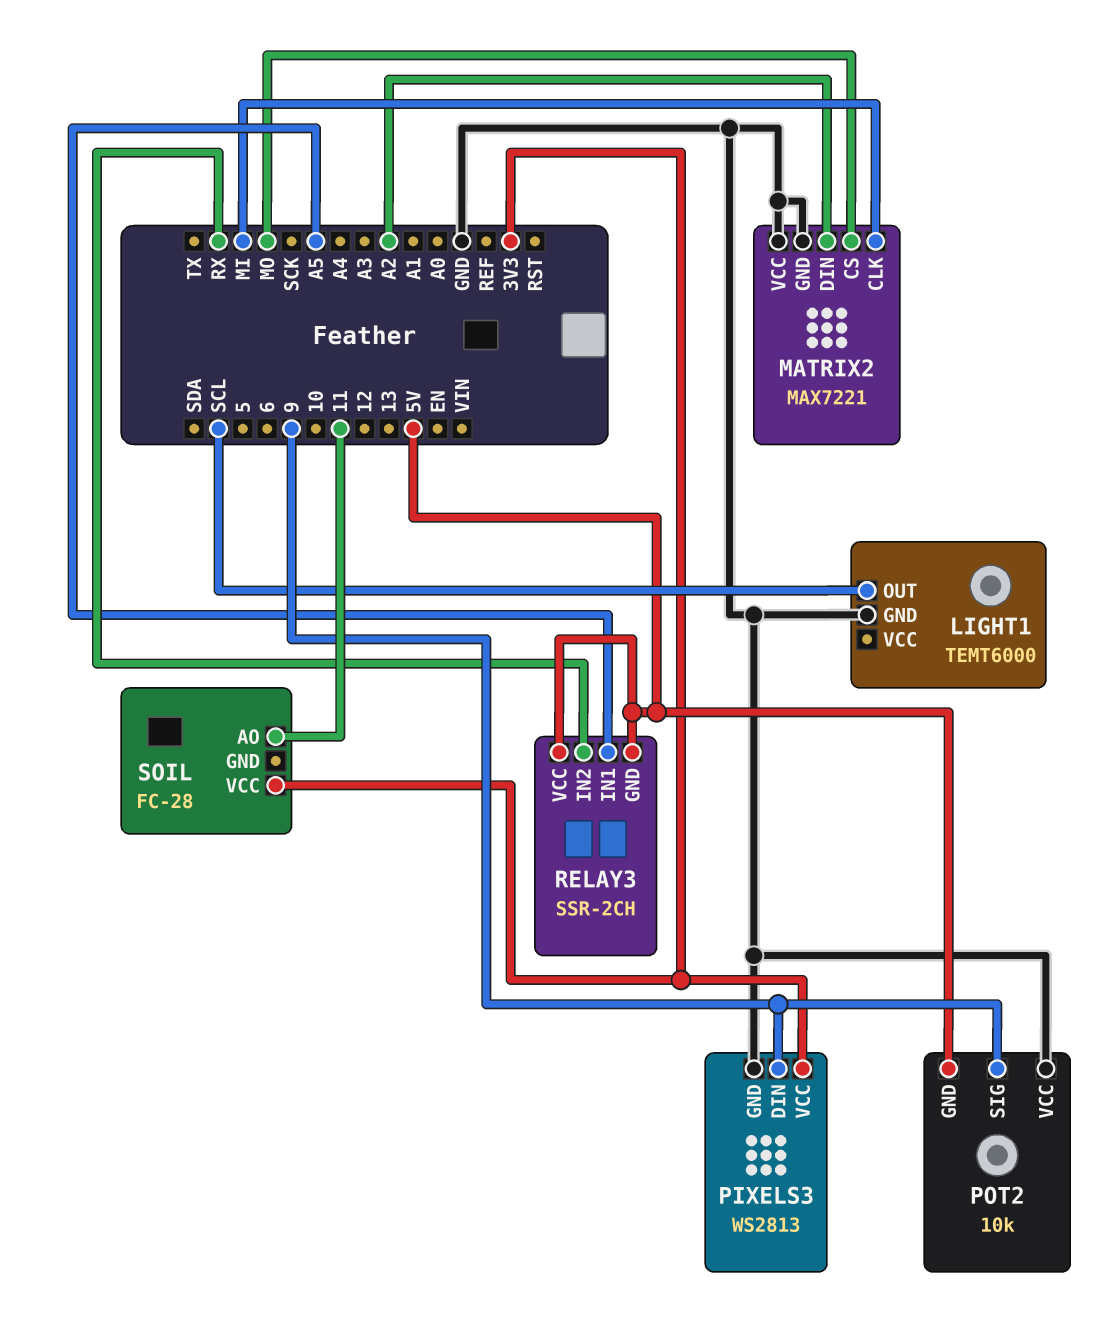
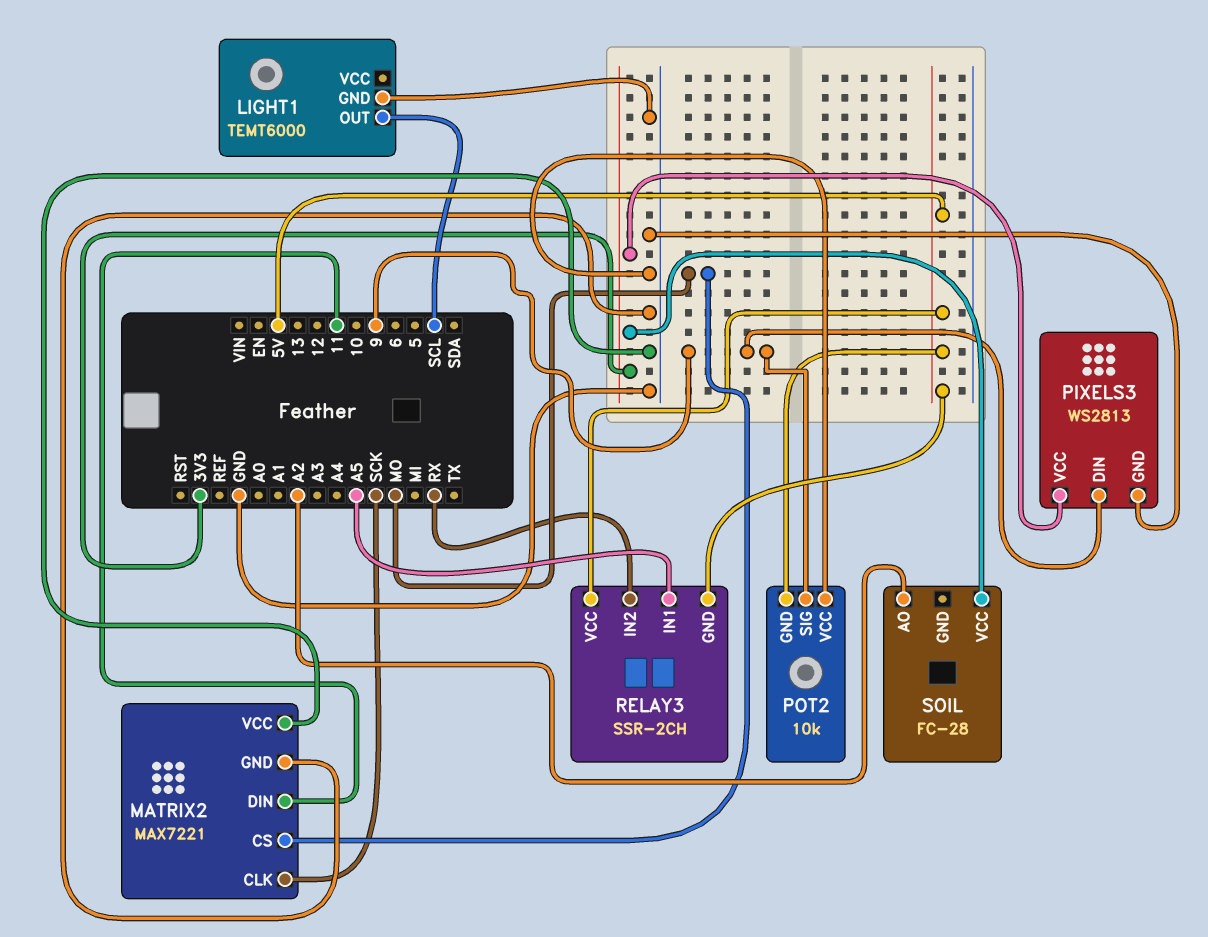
MATRIX2 pin CLK: MI -> SCK
MATRIX2 pin DIN: A2 -> 11
SOIL pin AO: 11 -> A2

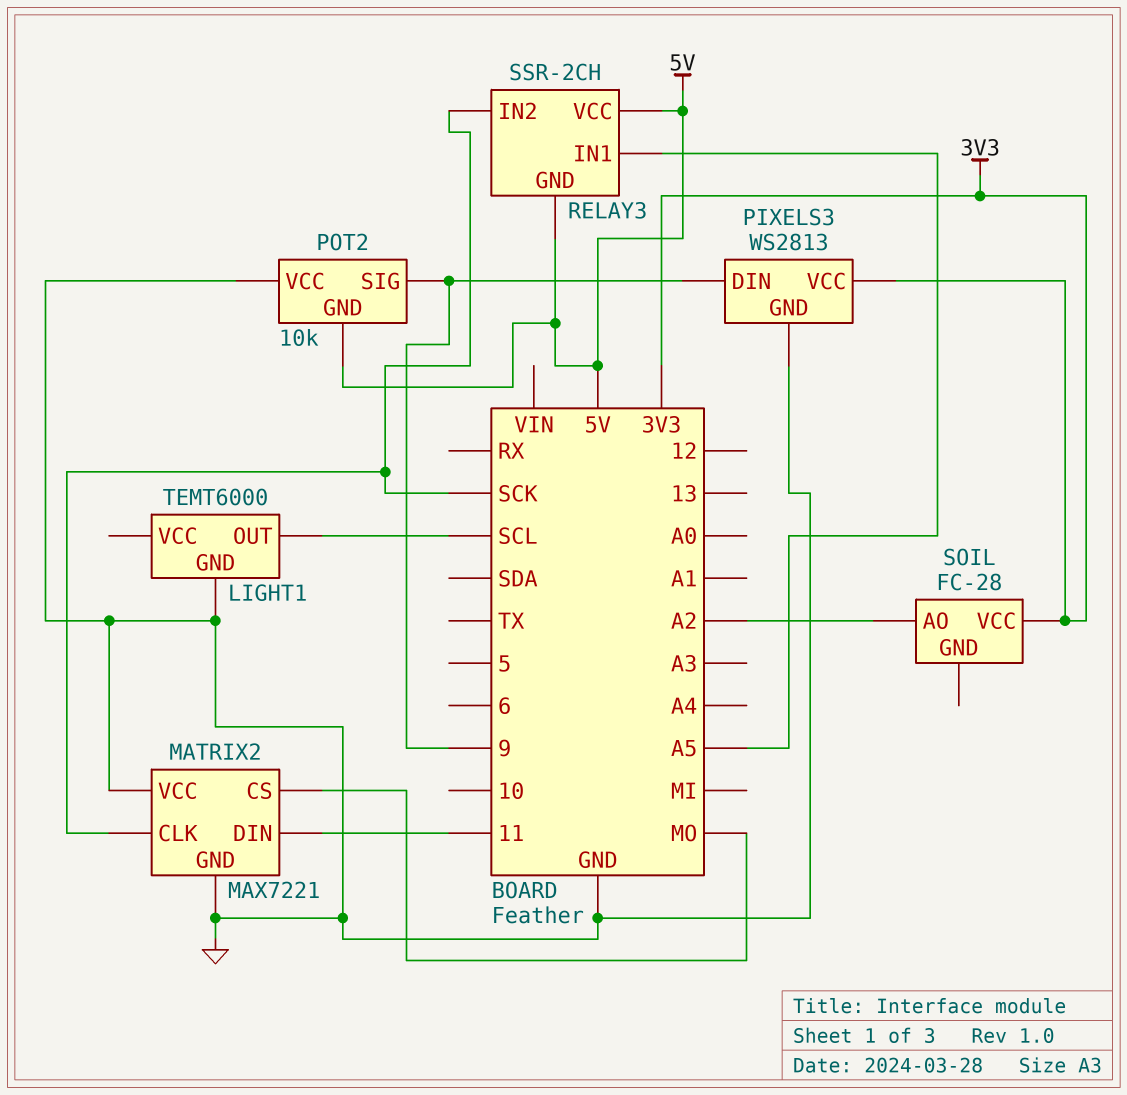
RELAY3 pin IN2: RX -> SCK

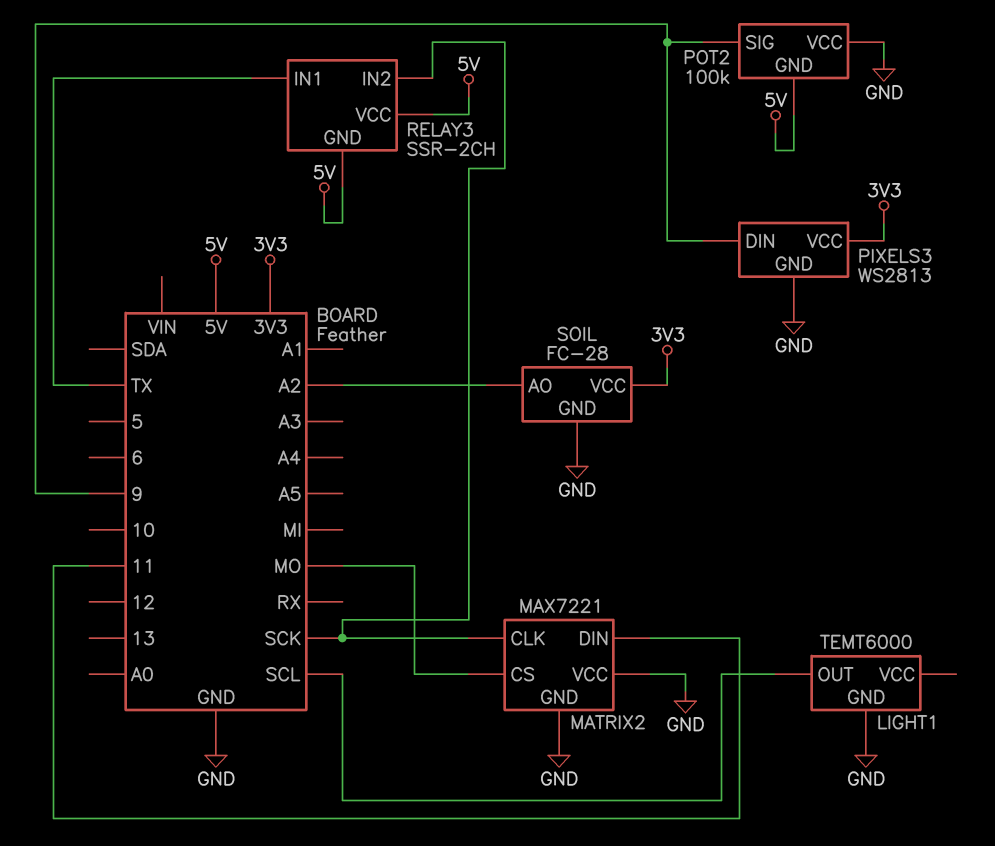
POT2: 10k -> 100k
RELAY3 pin IN1: A5 -> TX
SOIL pin GND: none -> GND

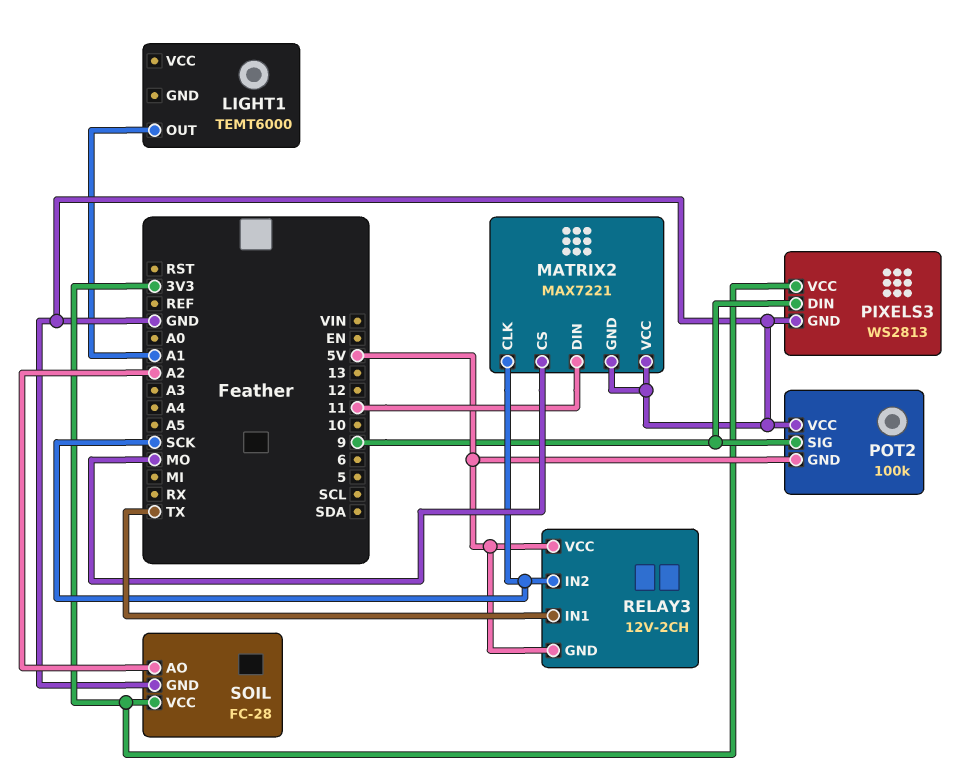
LIGHT1 pin GND: GND -> none
LIGHT1 pin OUT: SCL -> A1
RELAY3: SSR-2CH -> 12V-2CH

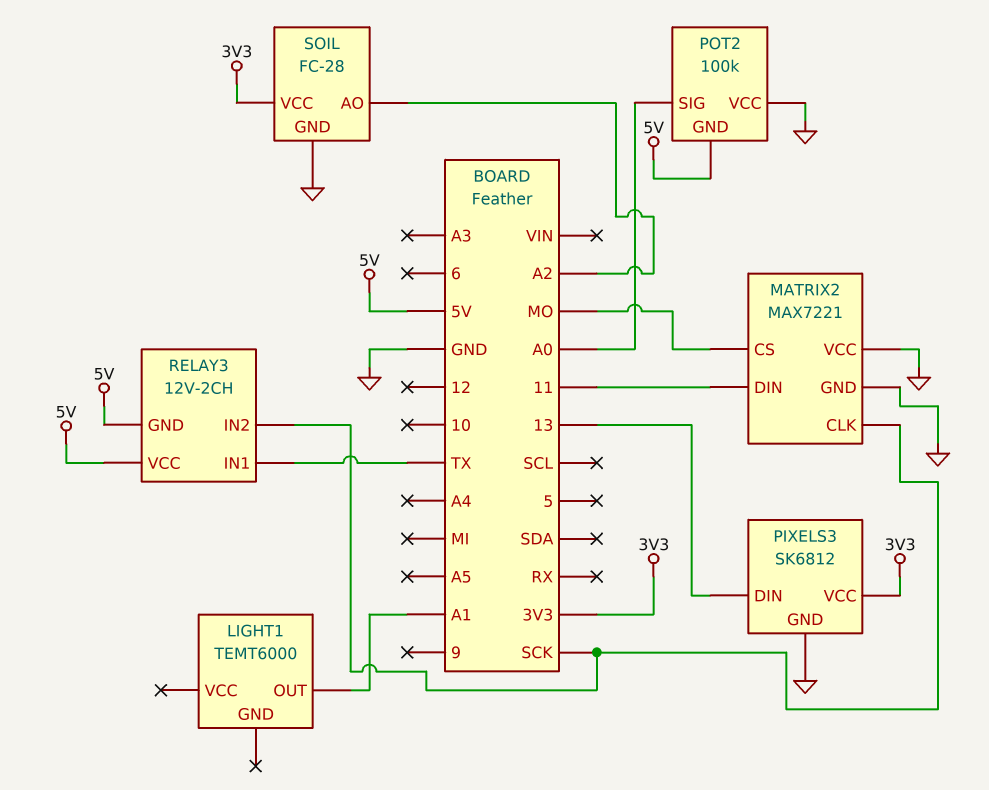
PIXELS3: WS2813 -> SK6812
PIXELS3 pin DIN: 9 -> 13
POT2 pin SIG: 9 -> A0

